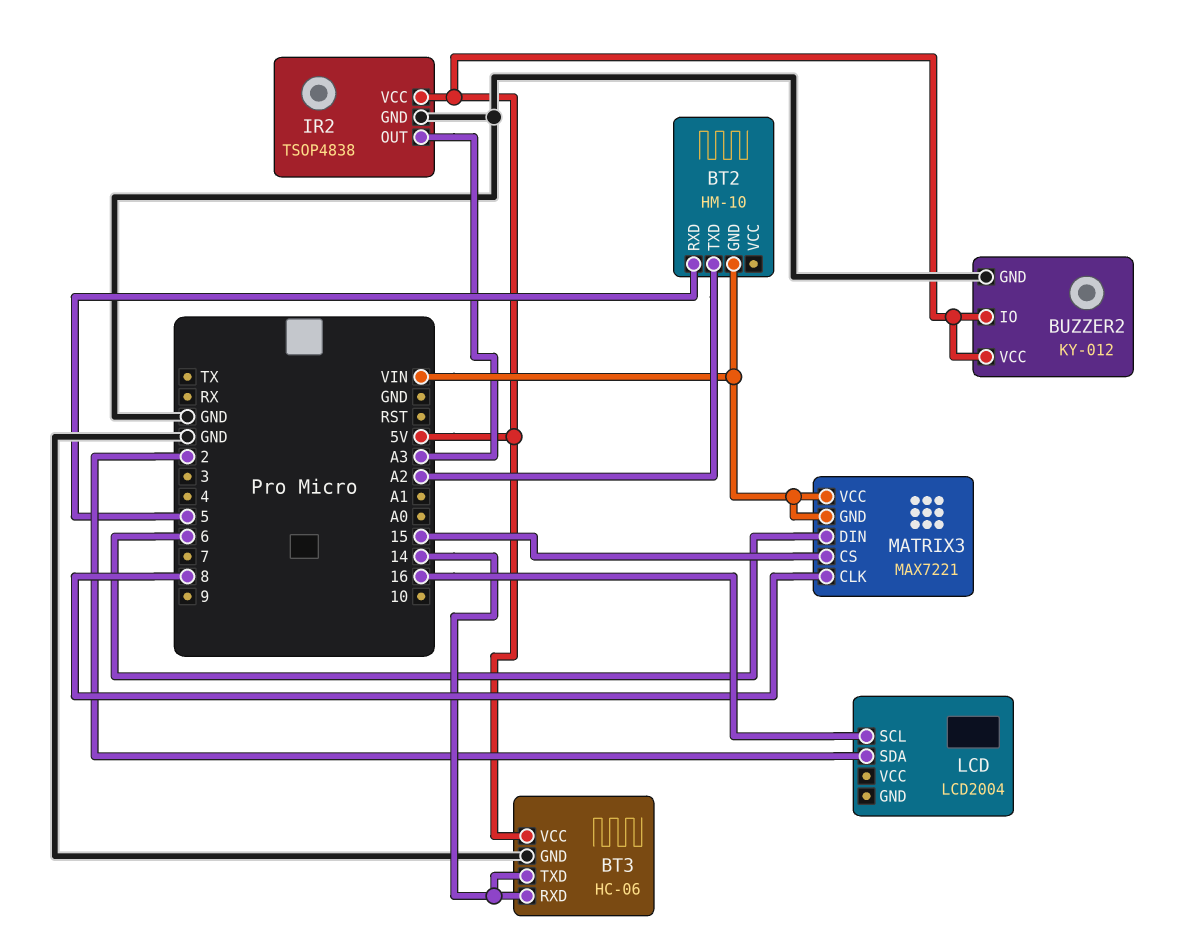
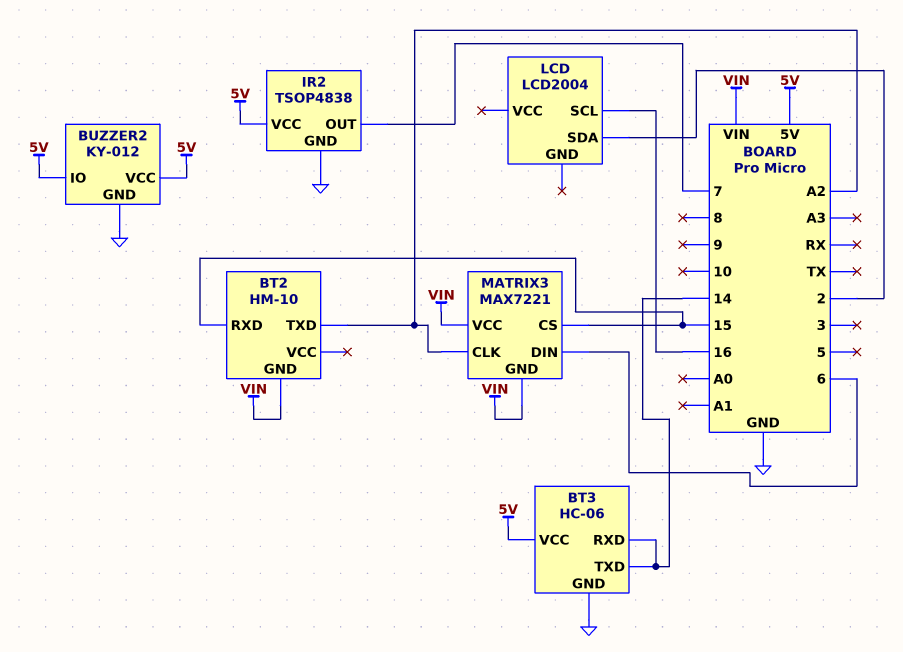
BT2 pin RXD: 5 -> 15
IR2 pin OUT: A3 -> 7
MATRIX3 pin CLK: 8 -> A2

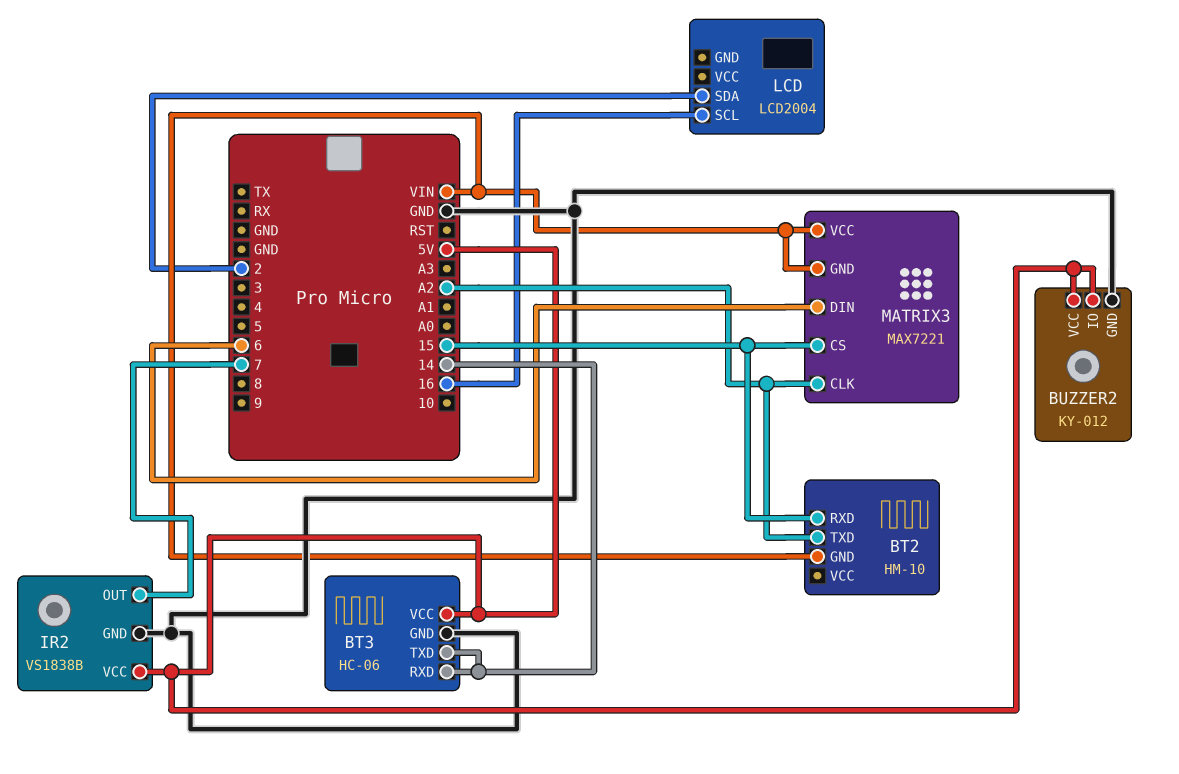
IR2: TSOP4838 -> VS1838B

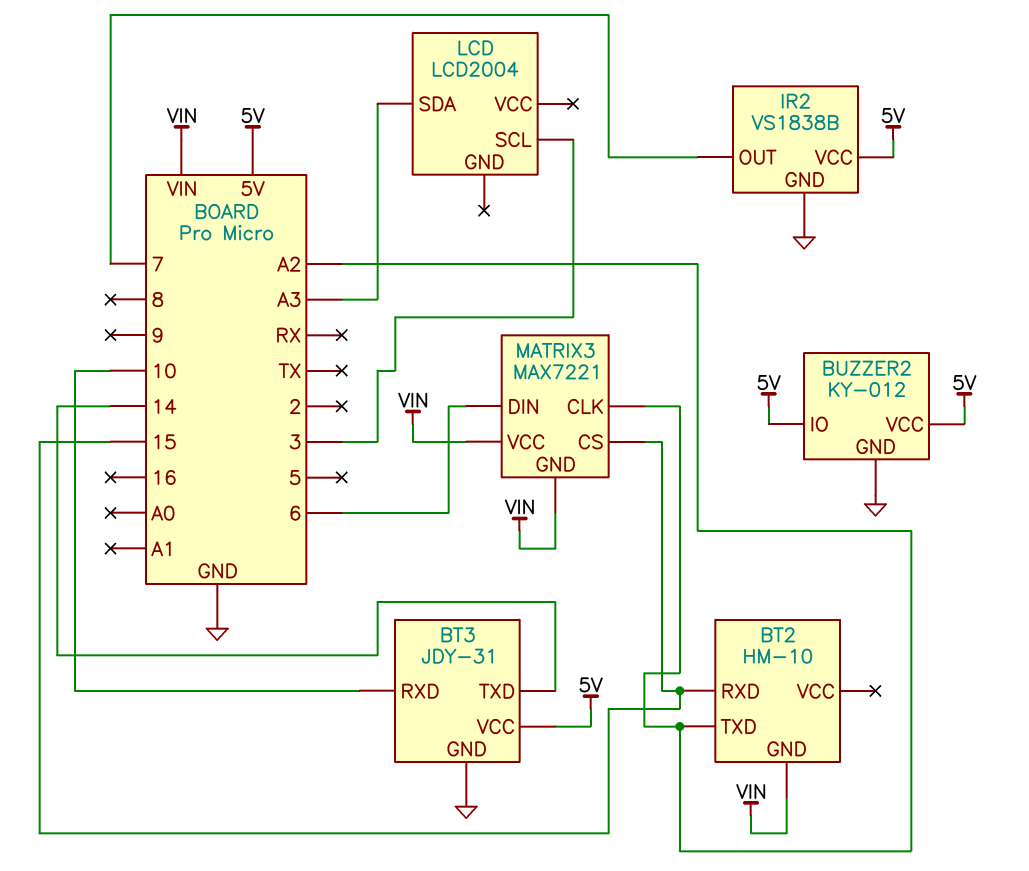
BT3: HC-06 -> JDY-31
BT3 pin RXD: 14 -> 10
LCD pin SCL: 16 -> 3
LCD pin SDA: 2 -> A3

